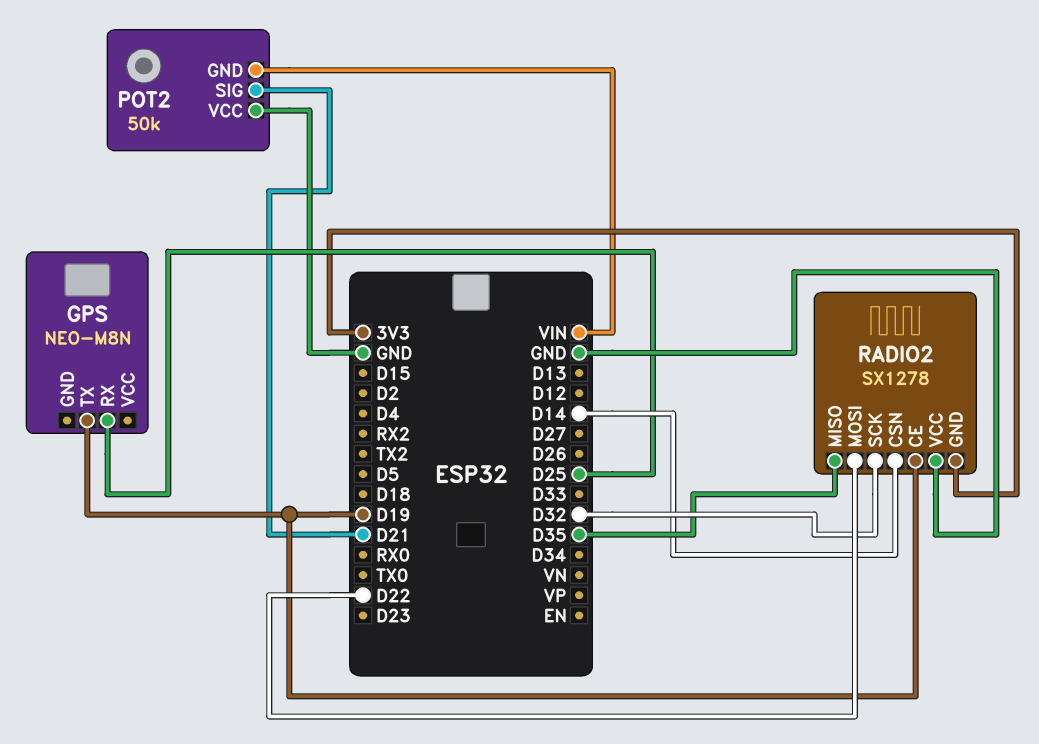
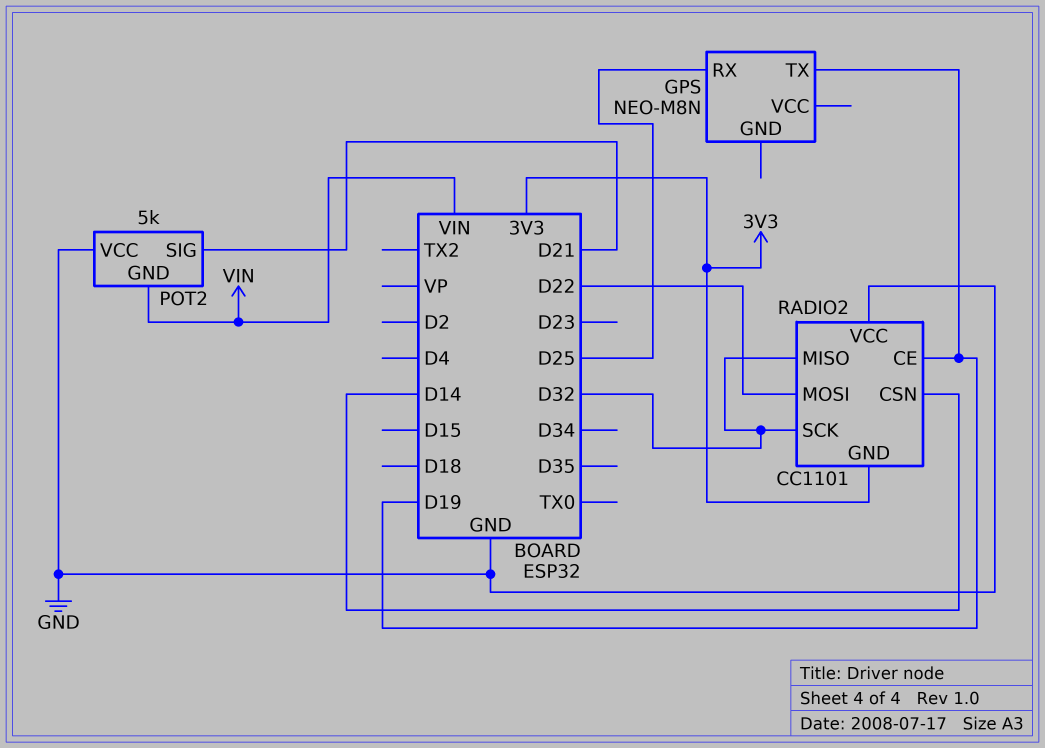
POT2: 50k -> 5k
RADIO2: SX1278 -> CC1101
RADIO2 pin MISO: D35 -> D32

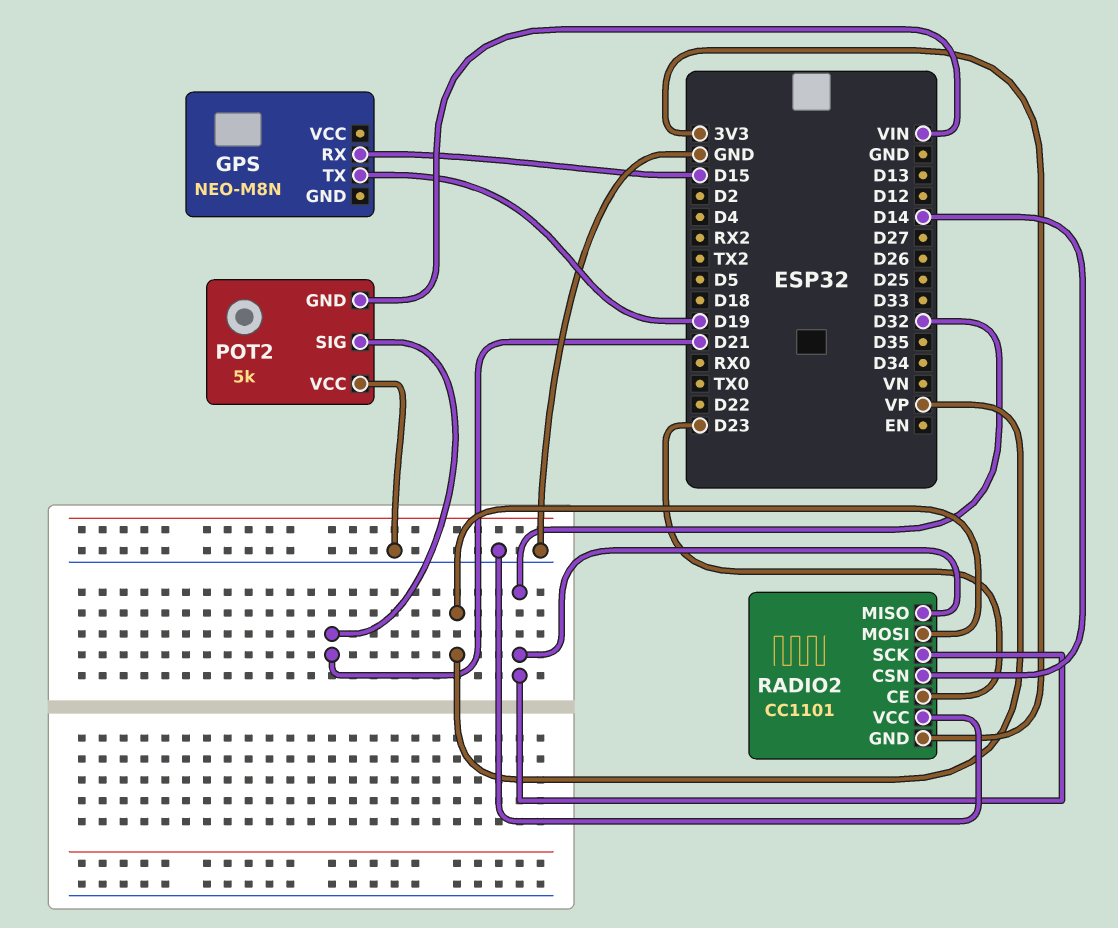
GPS pin RX: D25 -> D15
RADIO2 pin CE: D19 -> D23
RADIO2 pin MOSI: D22 -> VP

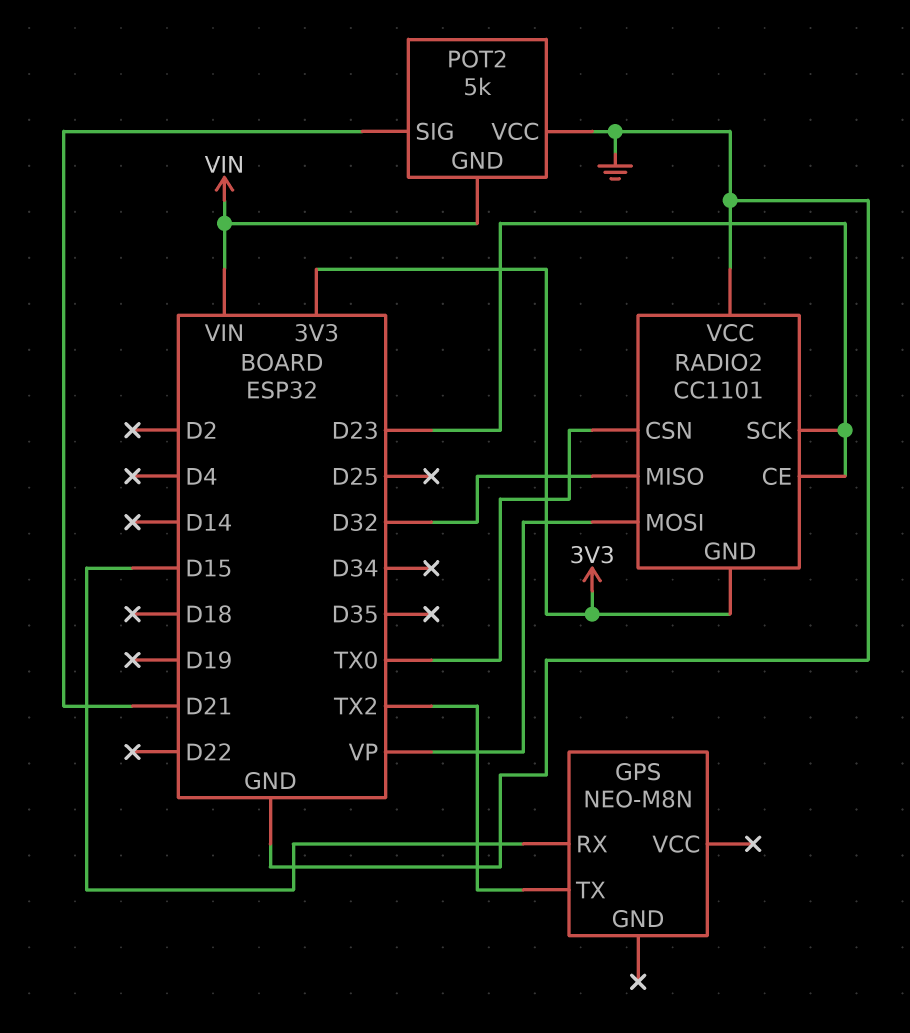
GPS pin TX: D19 -> TX2
RADIO2 pin CSN: D14 -> TX0
RADIO2 pin SCK: D32 -> D23

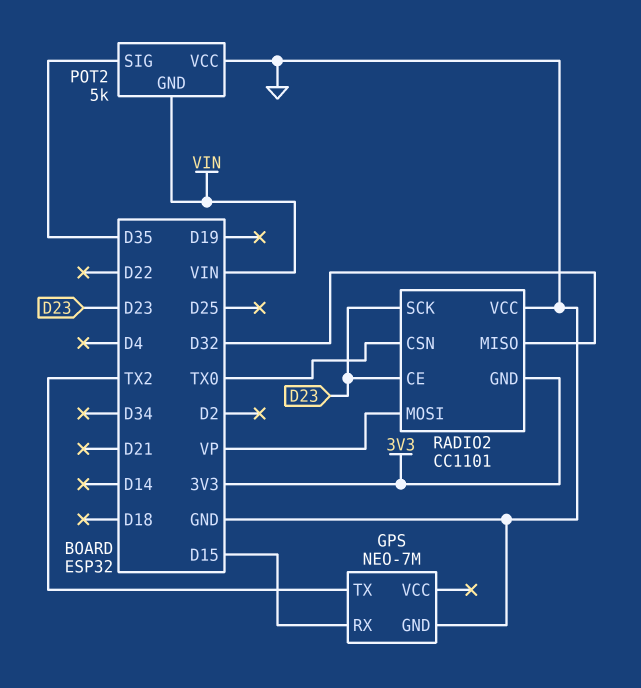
GPS: NEO-M8N -> NEO-7M
GPS pin GND: none -> GND
POT2 pin SIG: D21 -> D35

